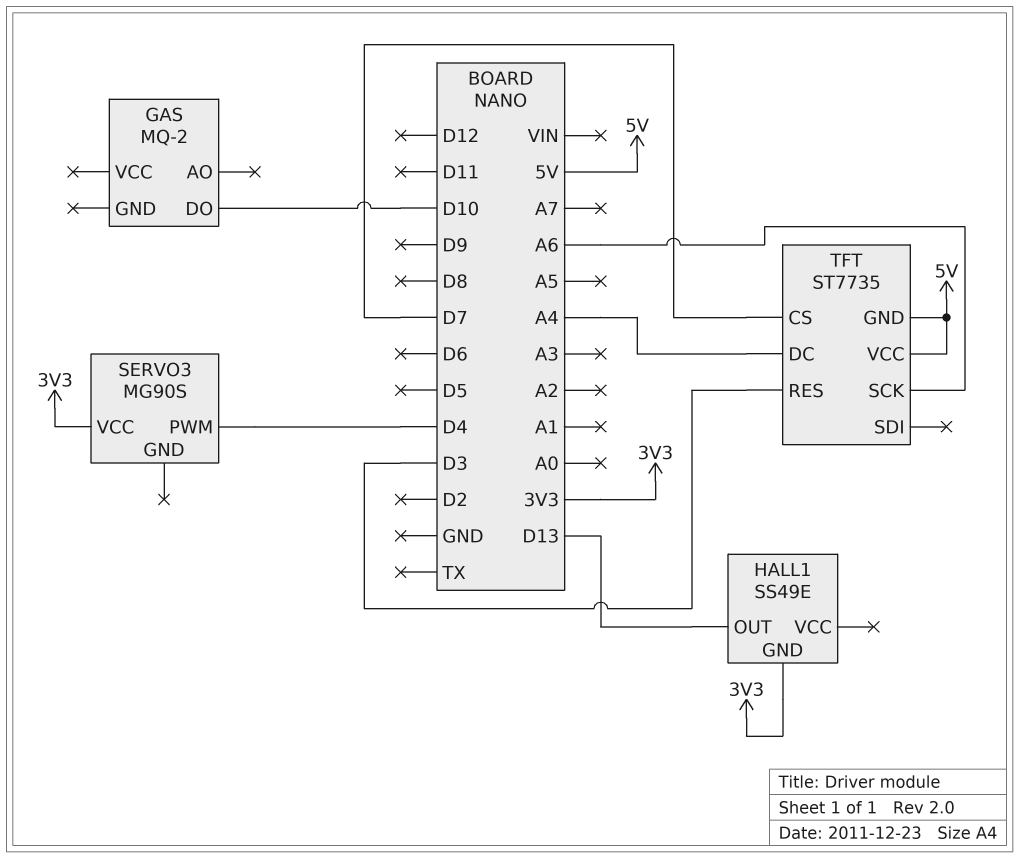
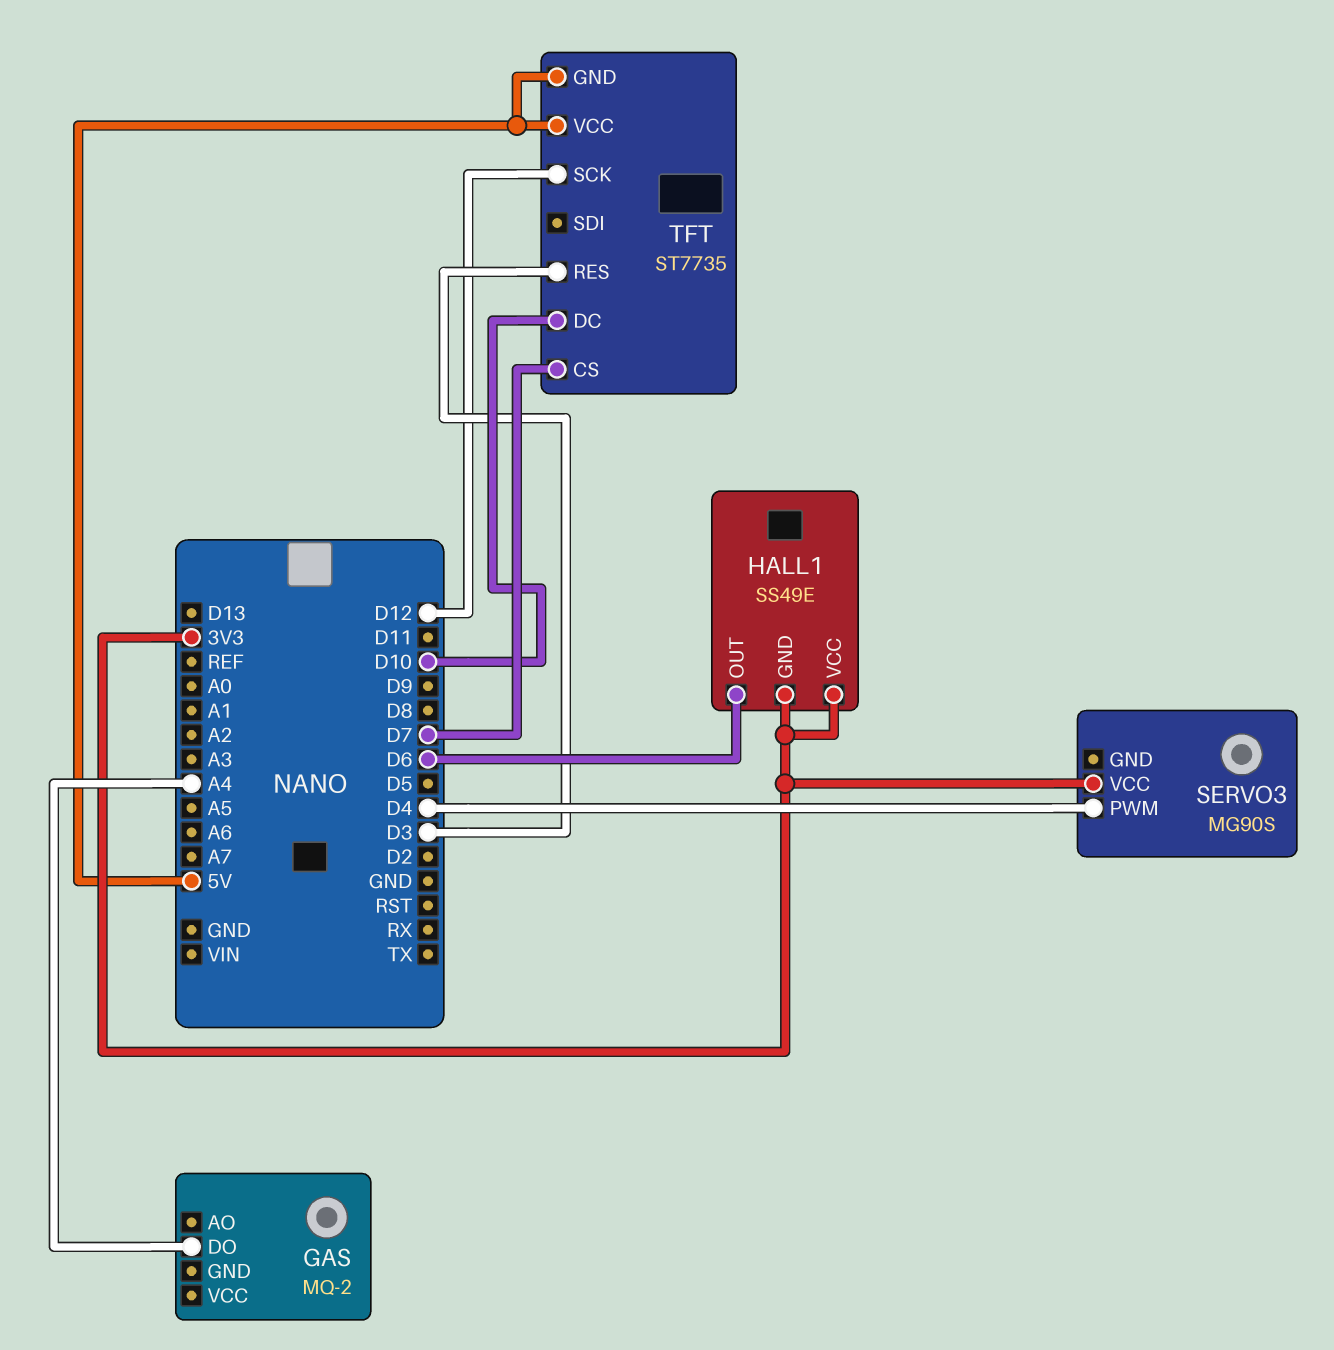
GAS pin DO: D10 -> A4
HALL1 pin OUT: D13 -> D6
HALL1 pin VCC: none -> 3V3
TFT pin DC: A4 -> D10
TFT pin SCK: A6 -> D12

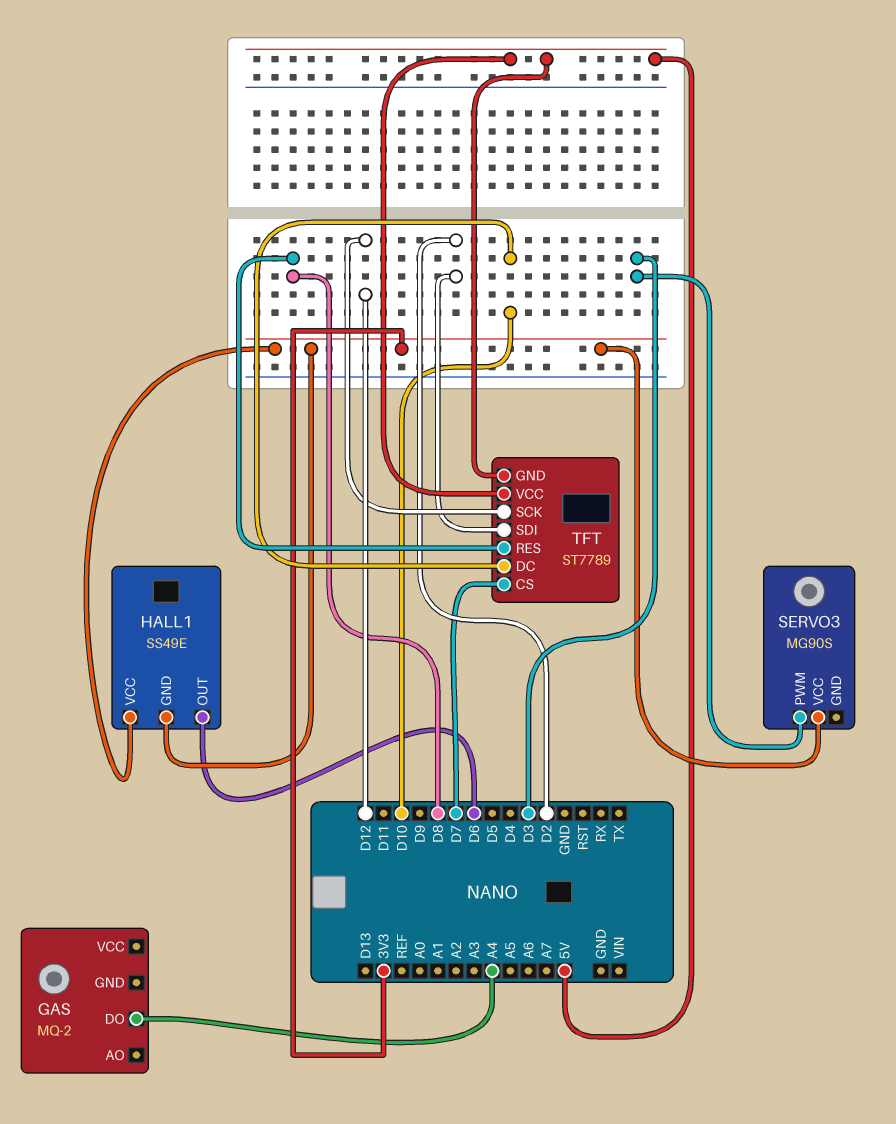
SERVO3 pin PWM: D4 -> D3
TFT: ST7735 -> ST7789
TFT pin RES: D3 -> D8
TFT pin SDI: none -> D2

